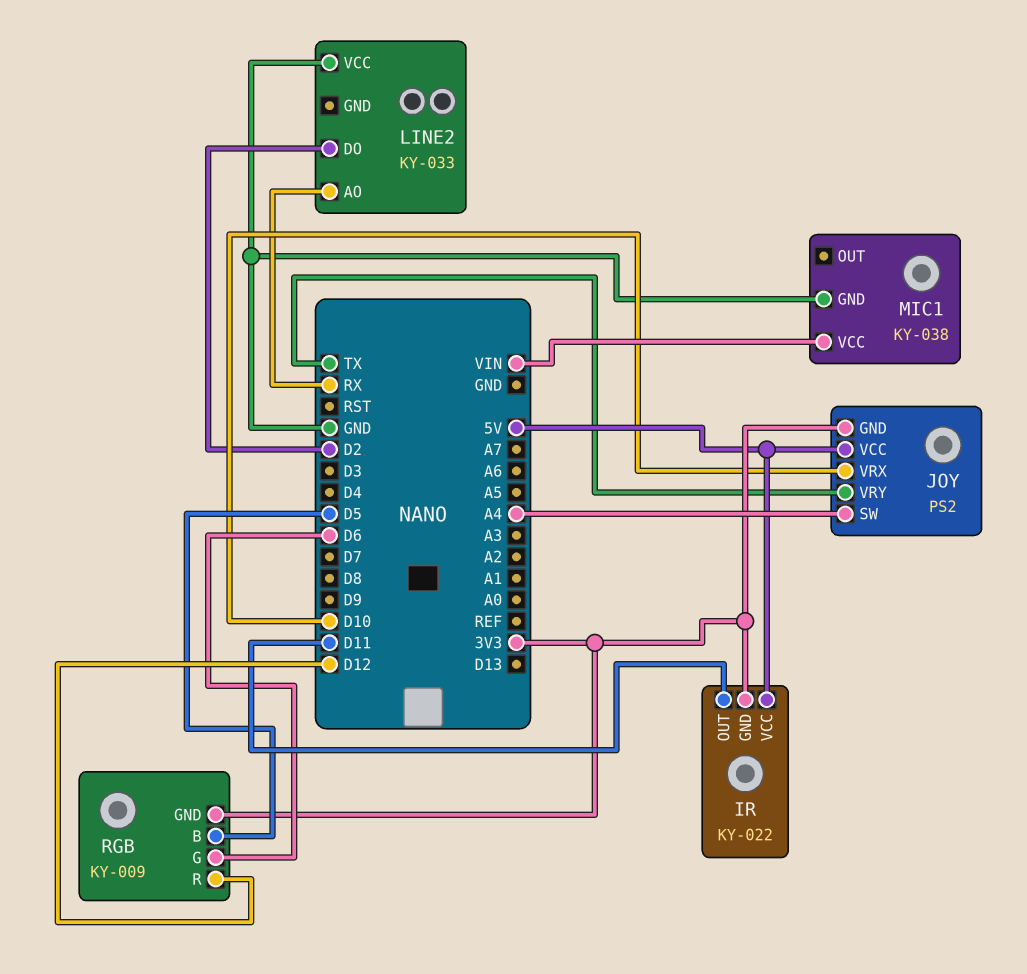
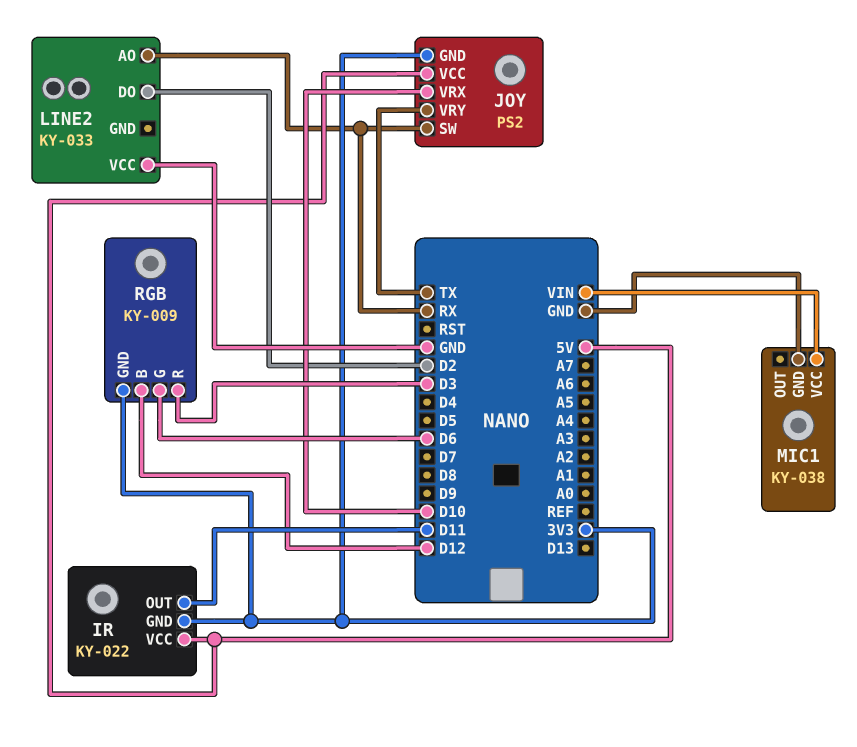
JOY pin SW: A4 -> RX
RGB pin B: D5 -> D12
RGB pin R: D12 -> D3

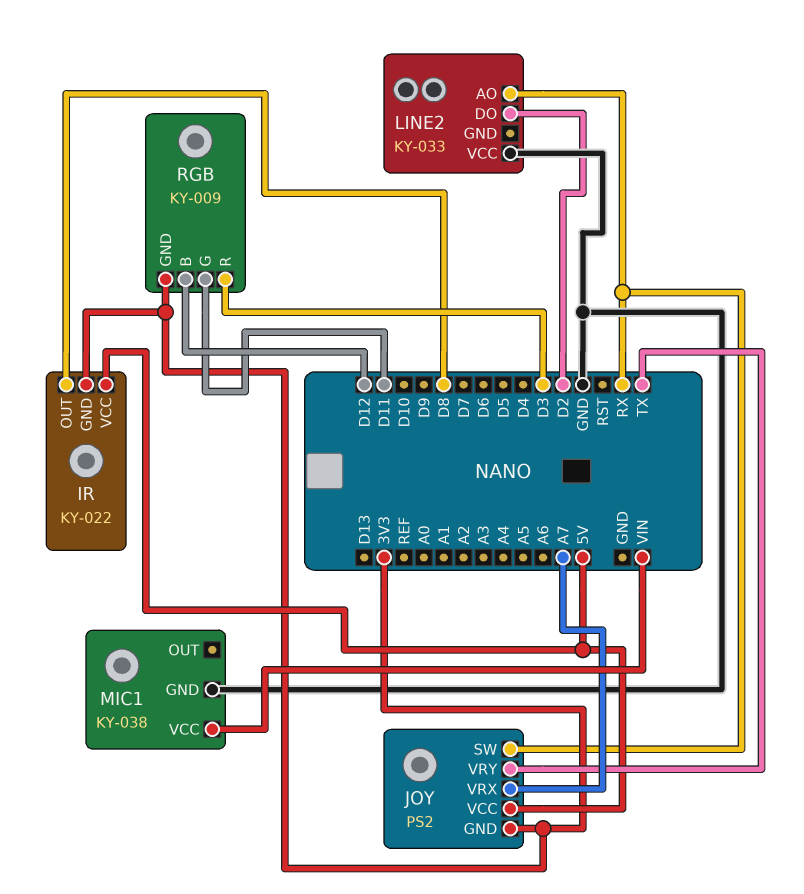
IR pin OUT: D11 -> D8
JOY pin VRX: D10 -> A7
RGB pin G: D6 -> D11

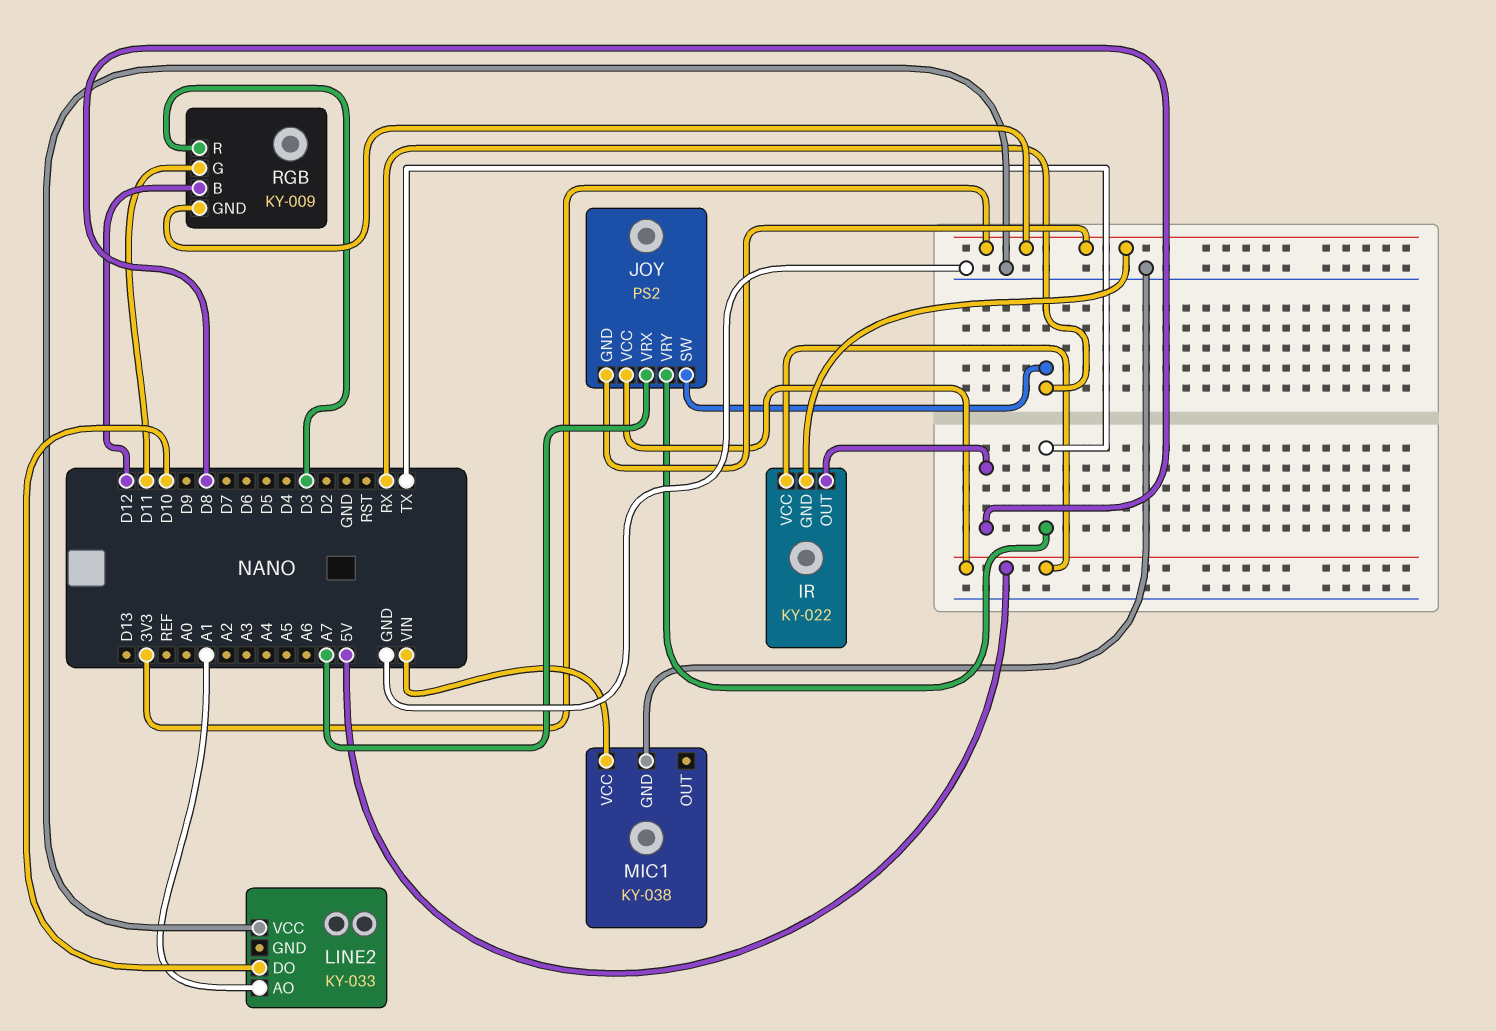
LINE2 pin AO: RX -> A1
LINE2 pin DO: D2 -> D10

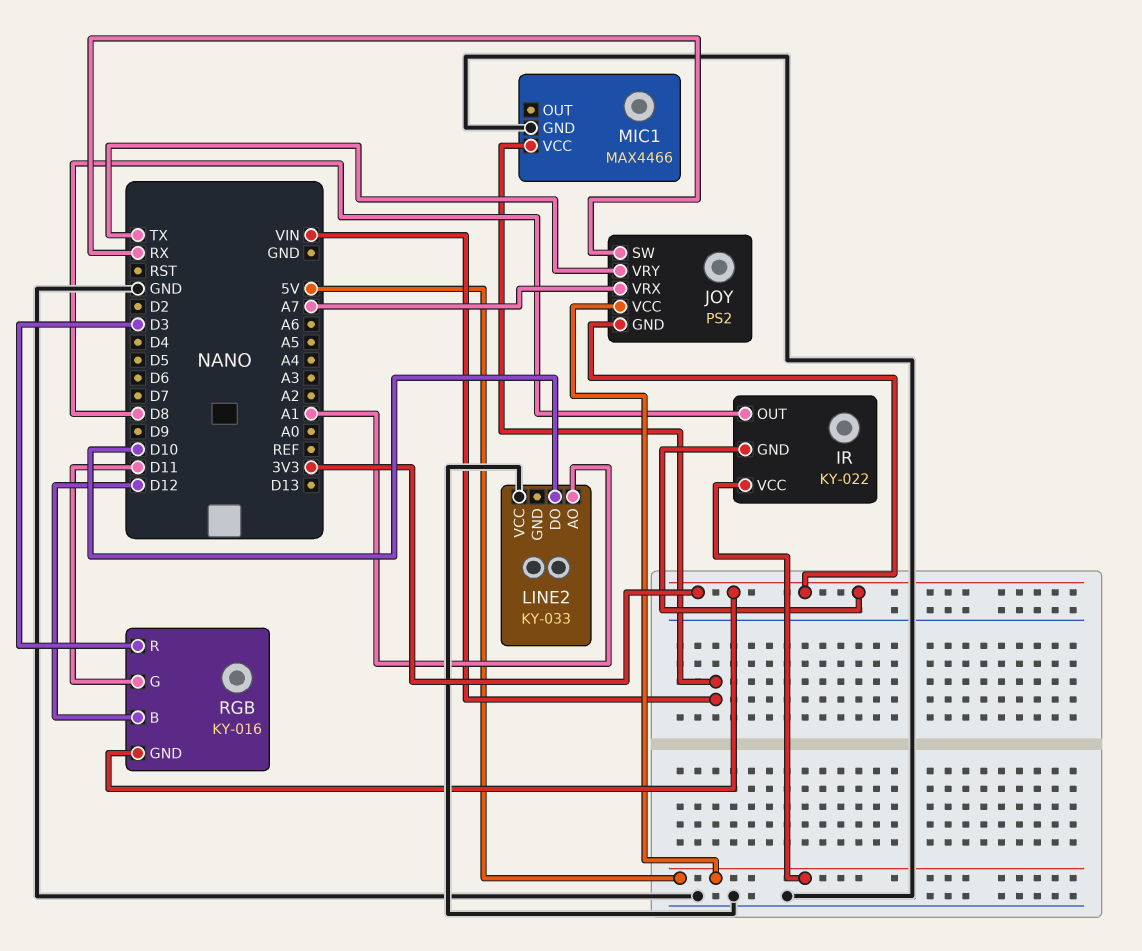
MIC1: KY-038 -> MAX4466
RGB: KY-009 -> KY-016

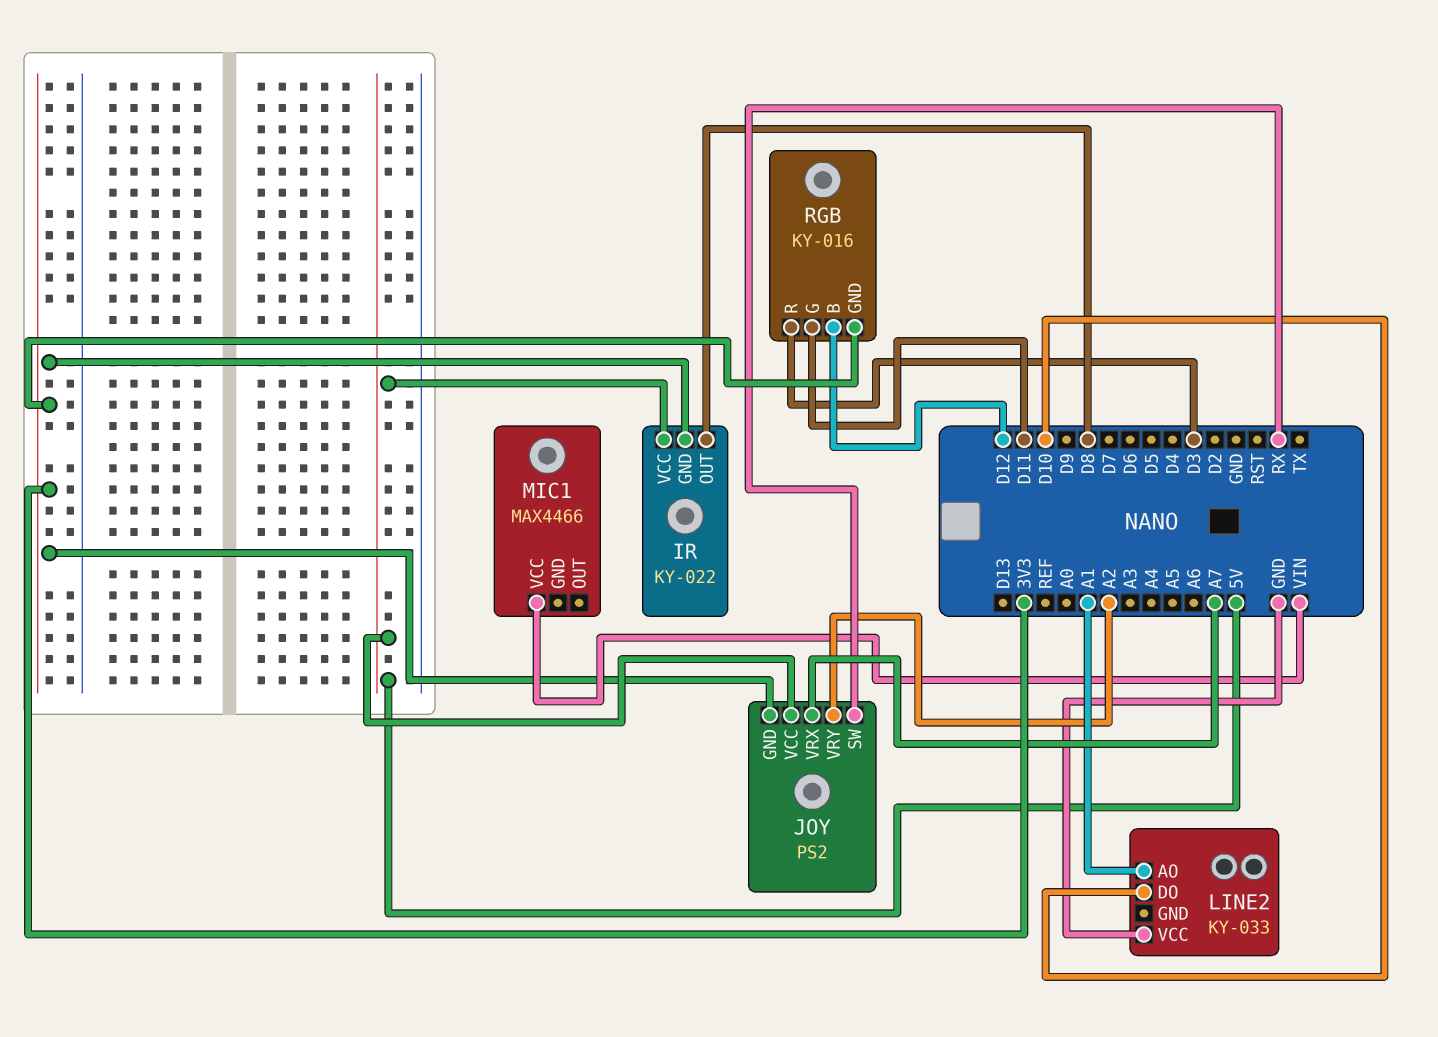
JOY pin VRY: TX -> A2
MIC1 pin GND: GND -> none

